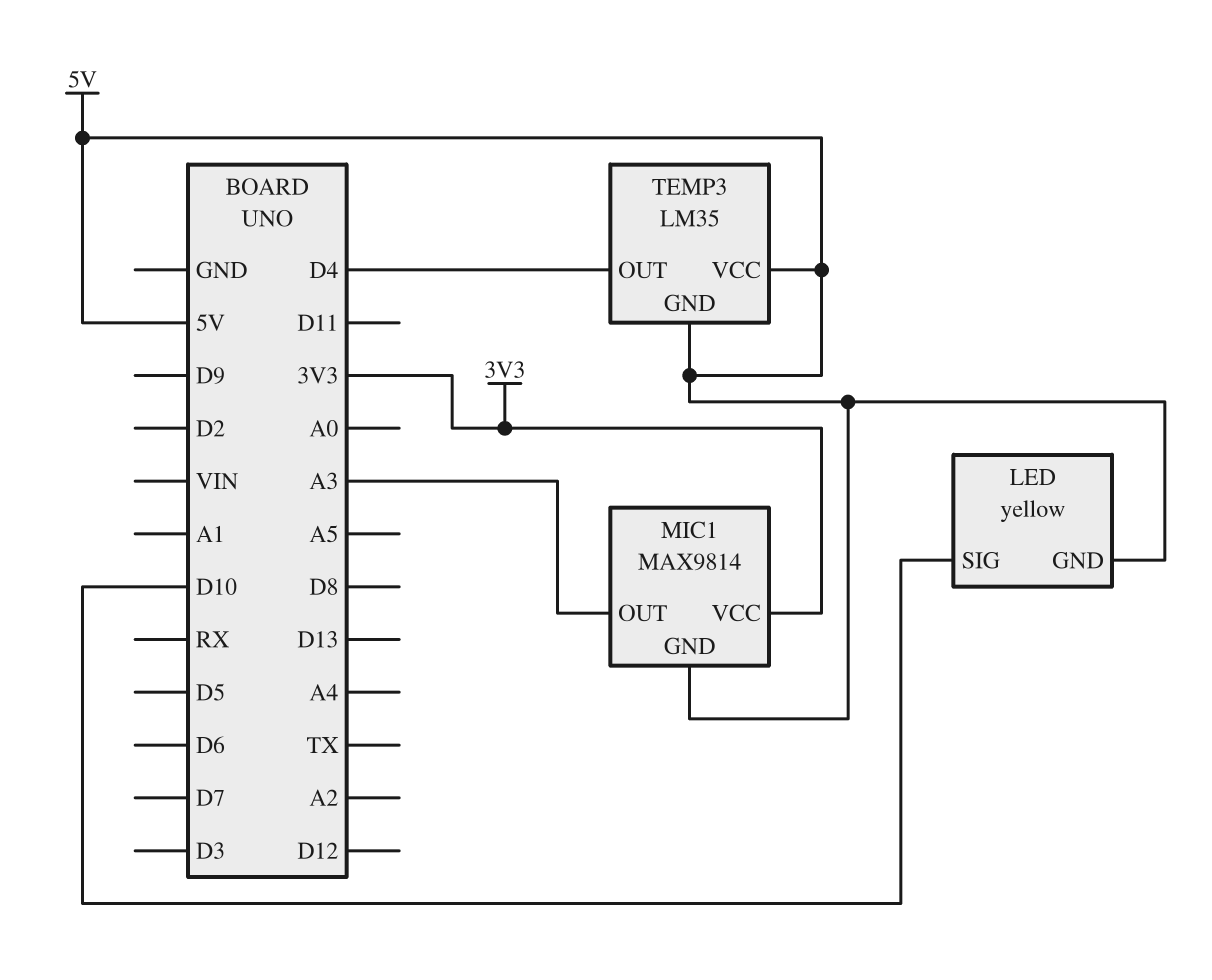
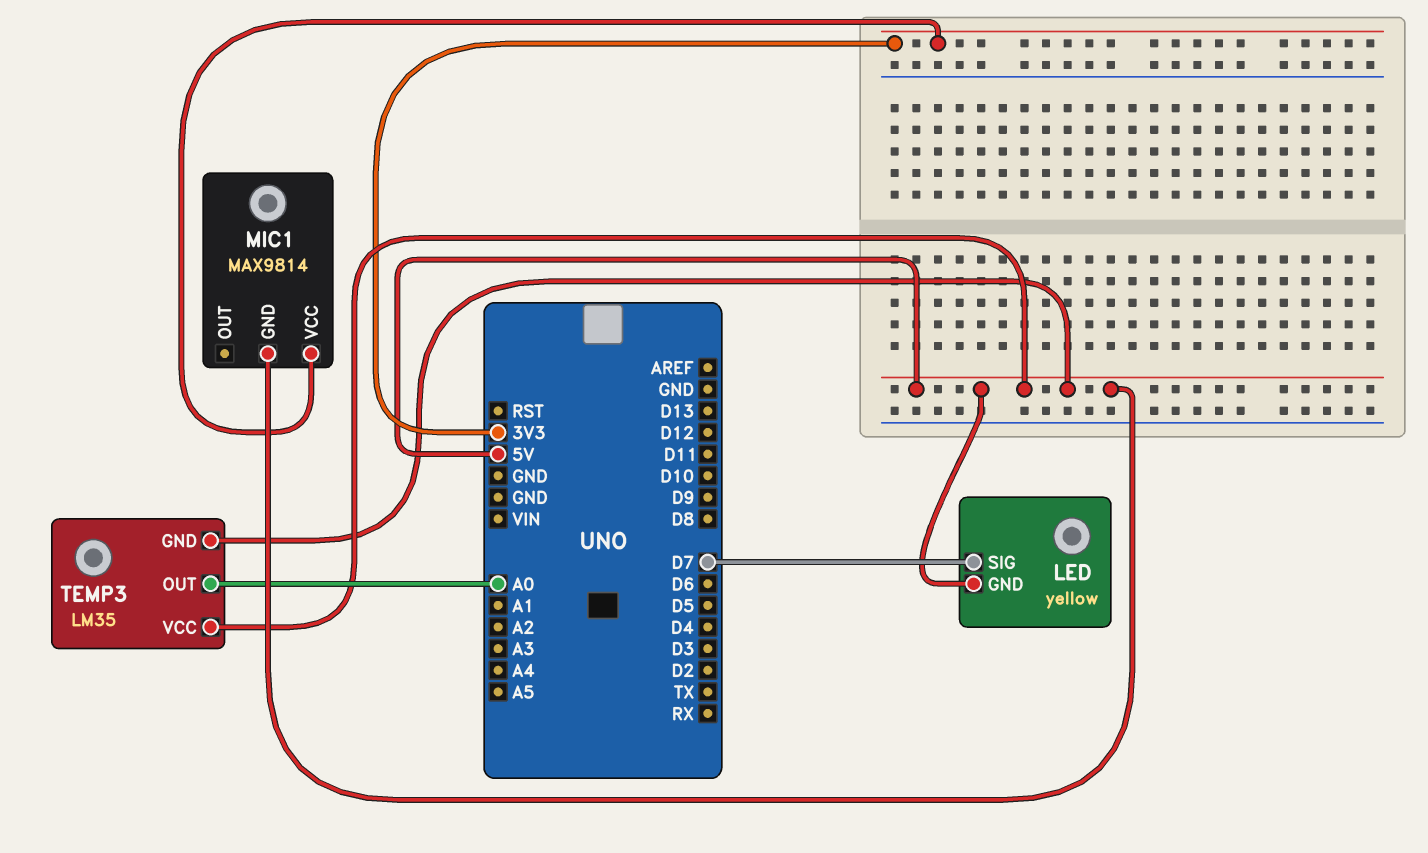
LED pin SIG: D10 -> D7
MIC1 pin OUT: A3 -> none
TEMP3 pin OUT: D4 -> A0

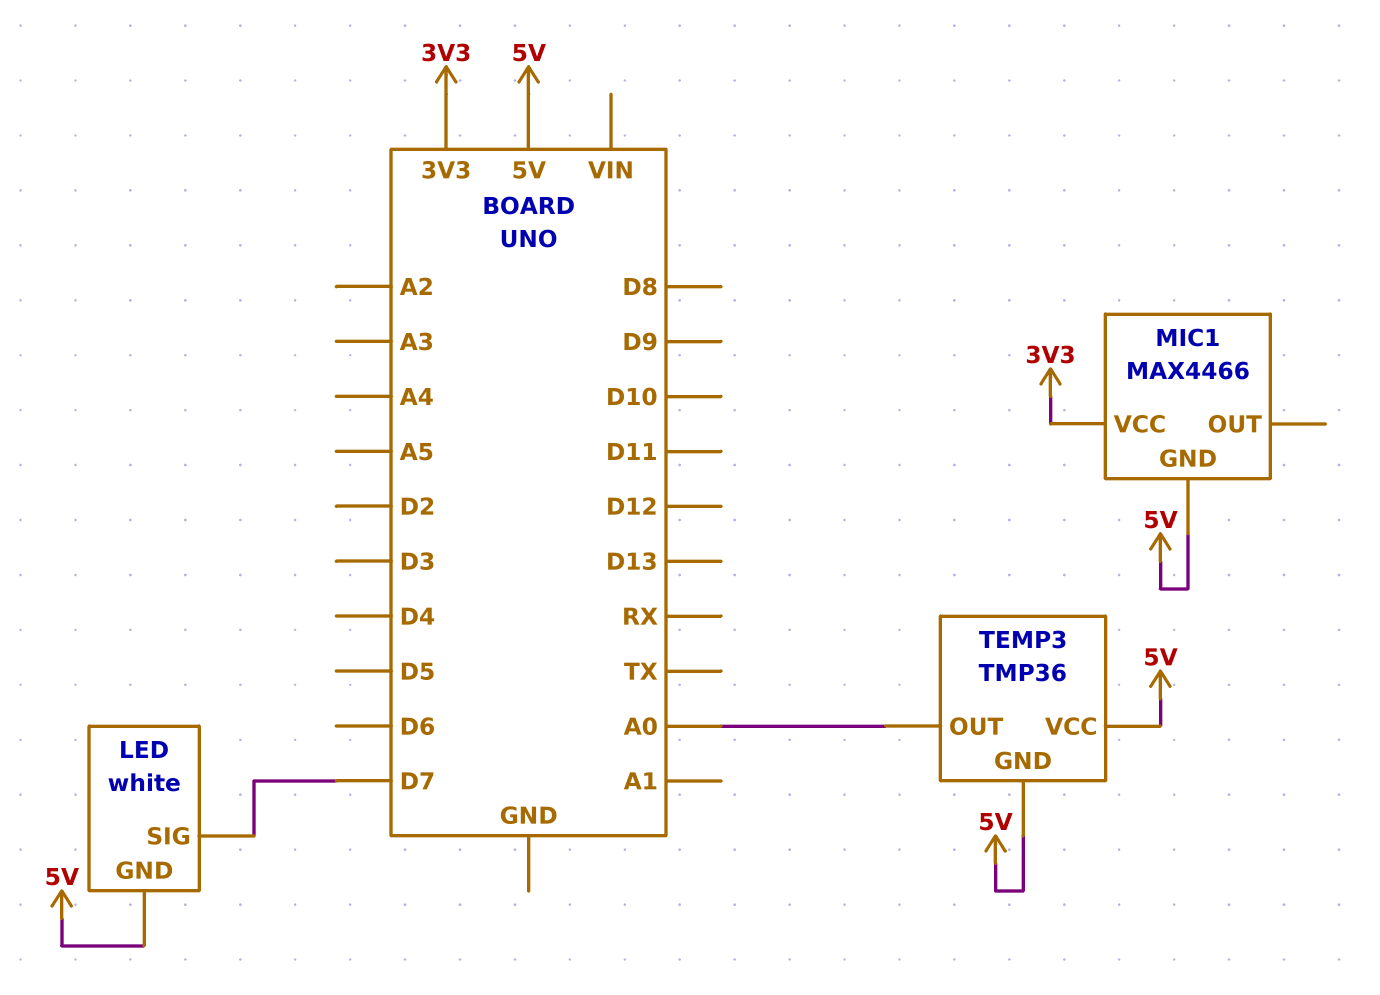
LED: yellow -> white
MIC1: MAX9814 -> MAX4466
TEMP3: LM35 -> TMP36

